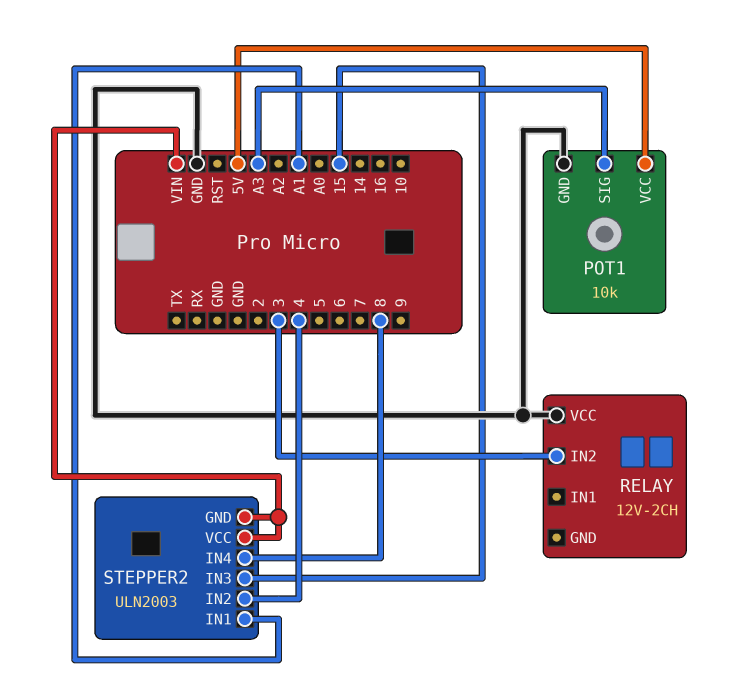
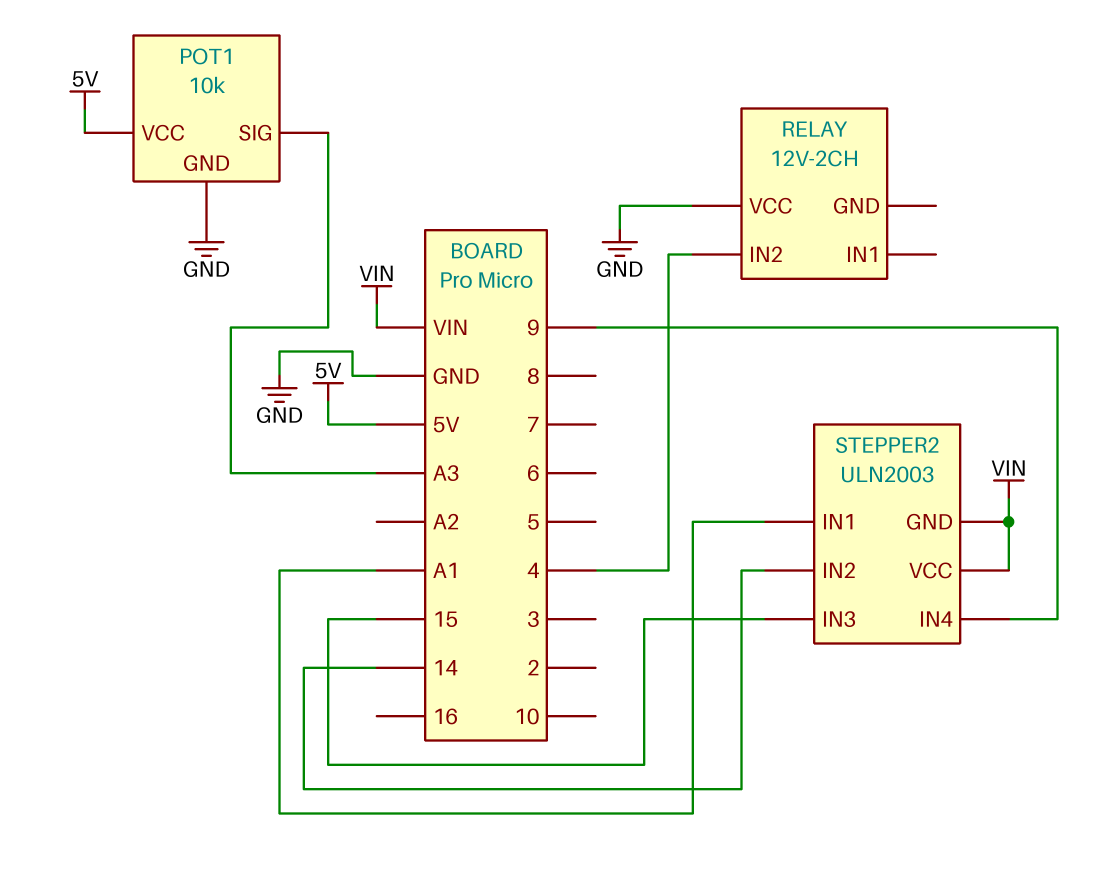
RELAY pin IN2: 3 -> 4
STEPPER2 pin IN2: 4 -> 14
STEPPER2 pin IN4: 8 -> 9

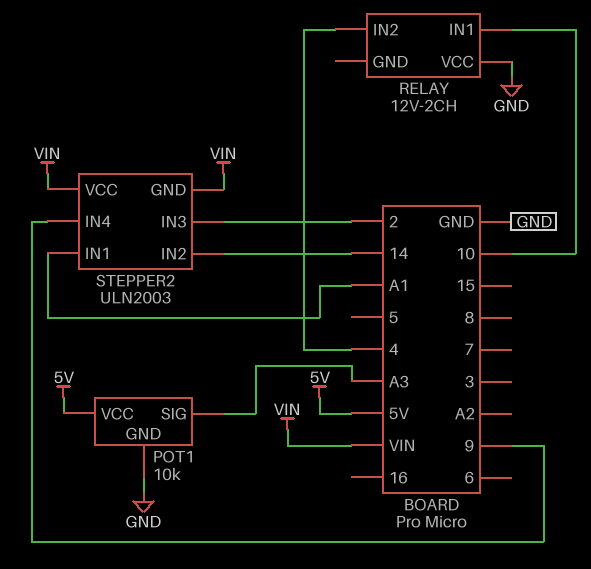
RELAY pin IN1: none -> 10
STEPPER2 pin IN3: 15 -> 2

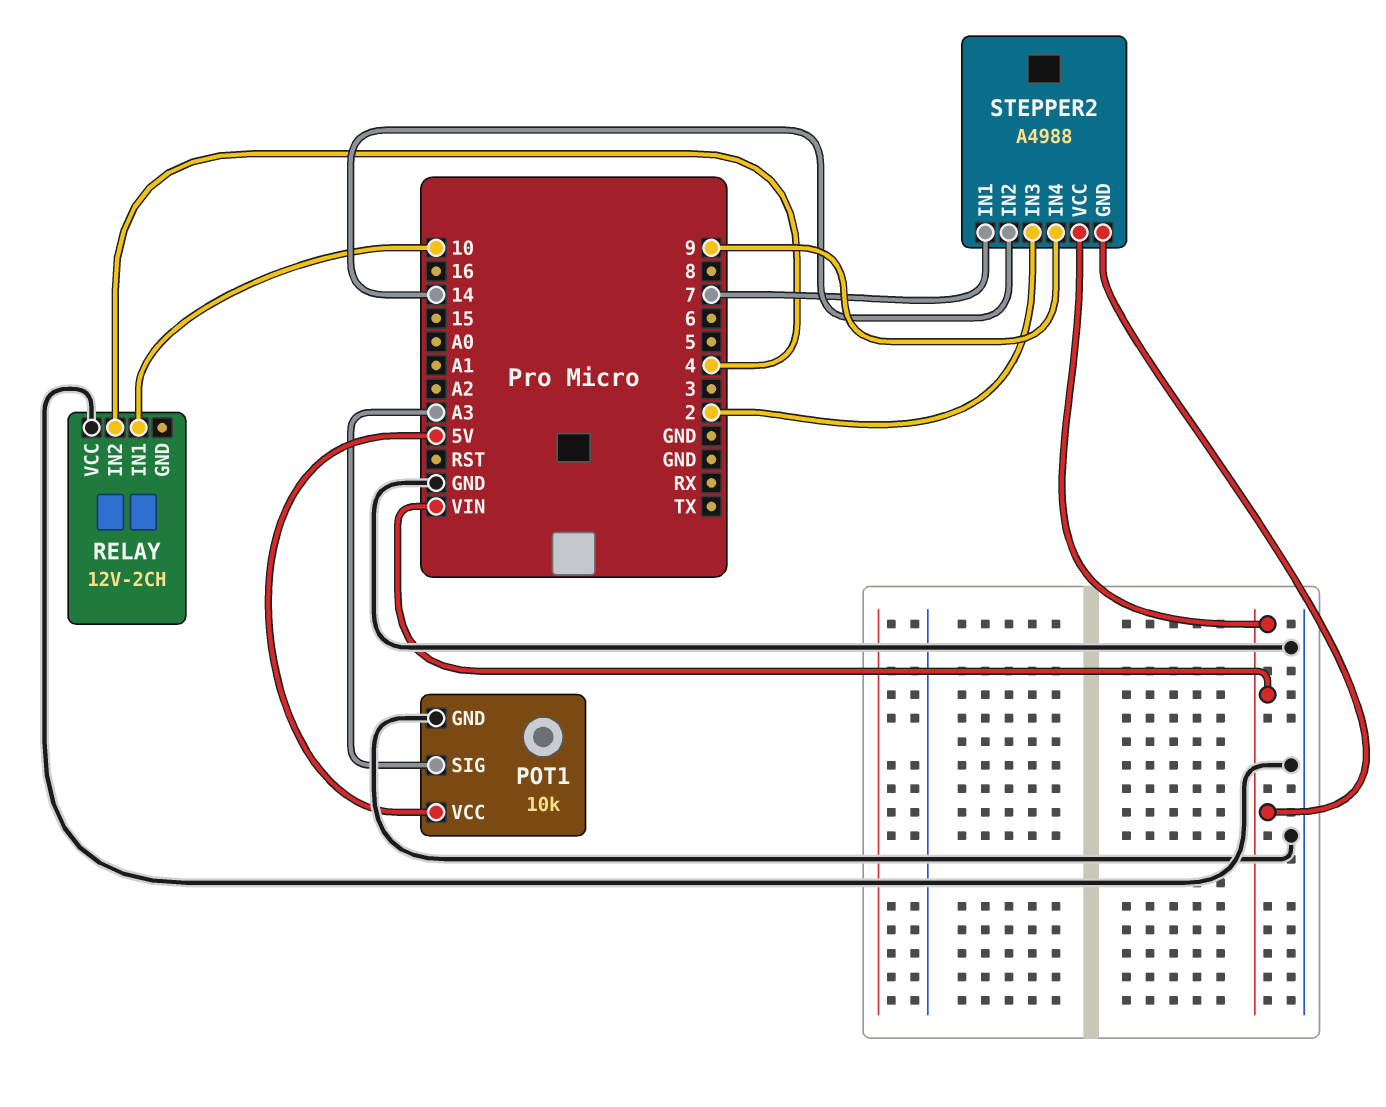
STEPPER2: ULN2003 -> A4988
STEPPER2 pin IN1: A1 -> 7

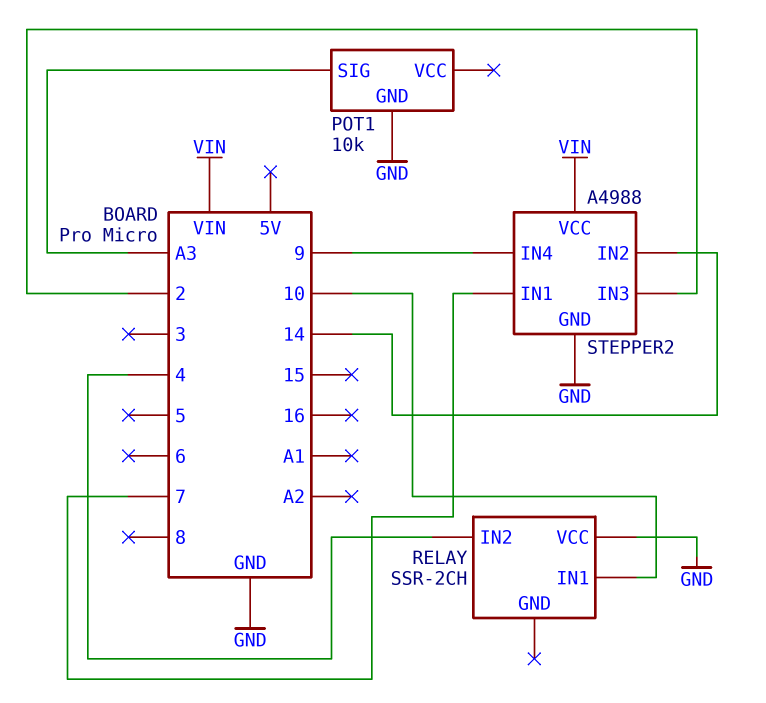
POT1 pin VCC: 5V -> none
RELAY: 12V-2CH -> SSR-2CH
STEPPER2 pin GND: VIN -> GND

